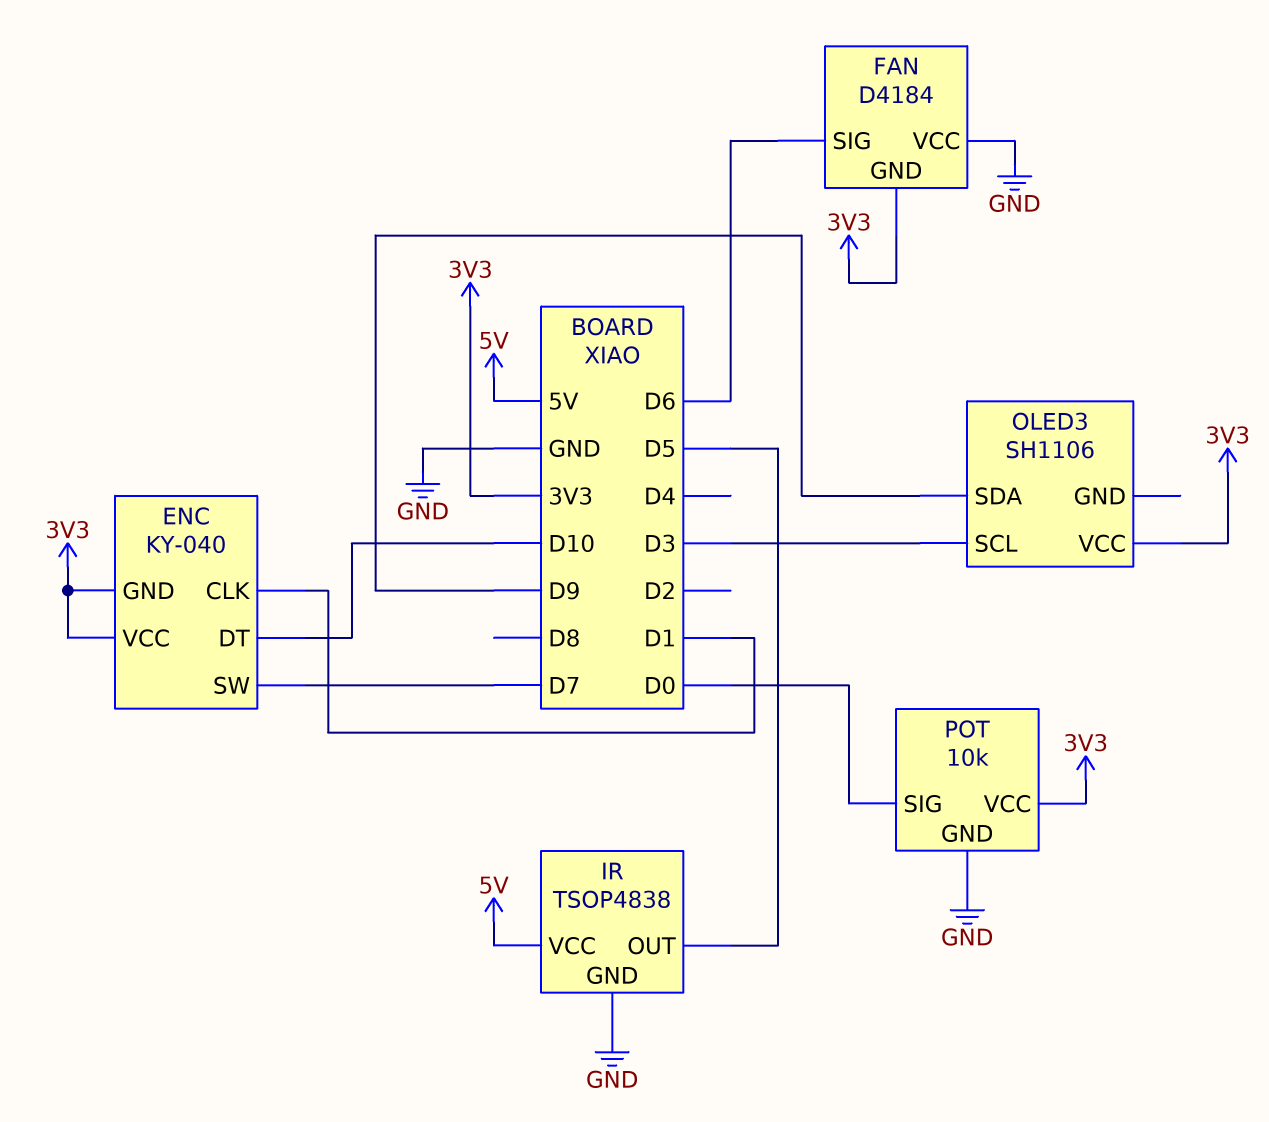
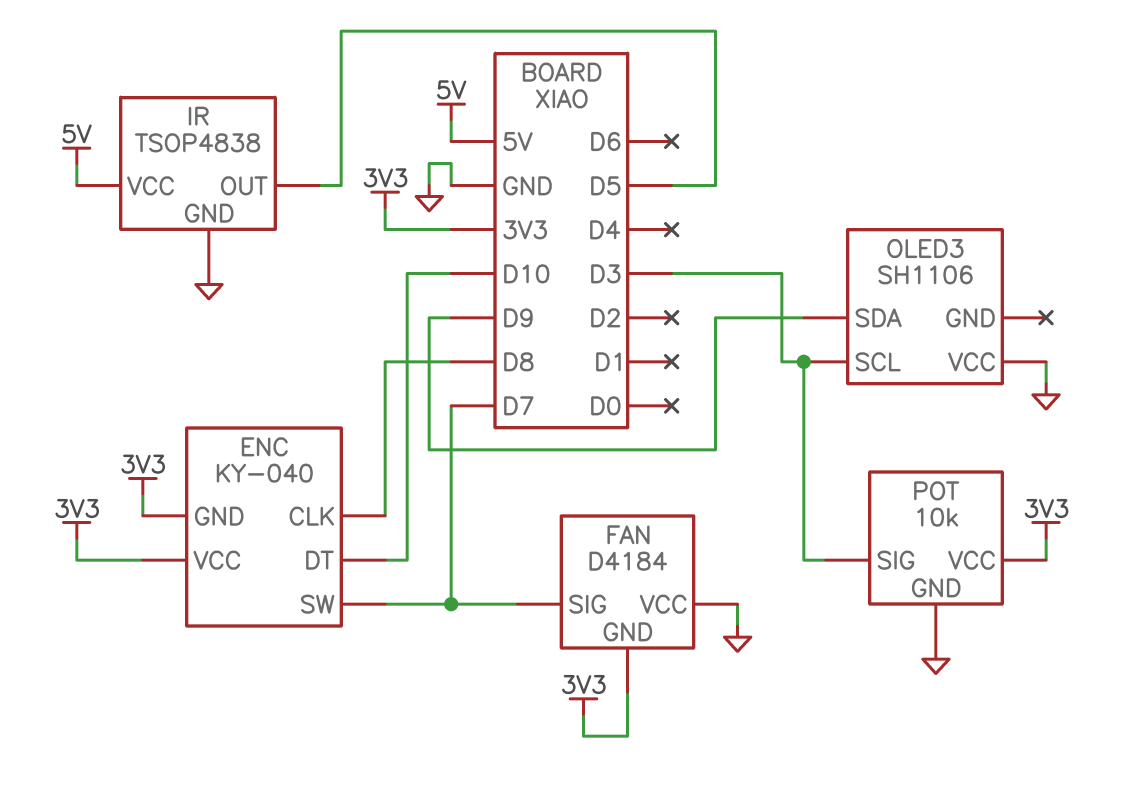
ENC pin CLK: D1 -> D8
FAN pin SIG: D6 -> D7
OLED3 pin VCC: 3V3 -> GND
POT pin SIG: D0 -> D3

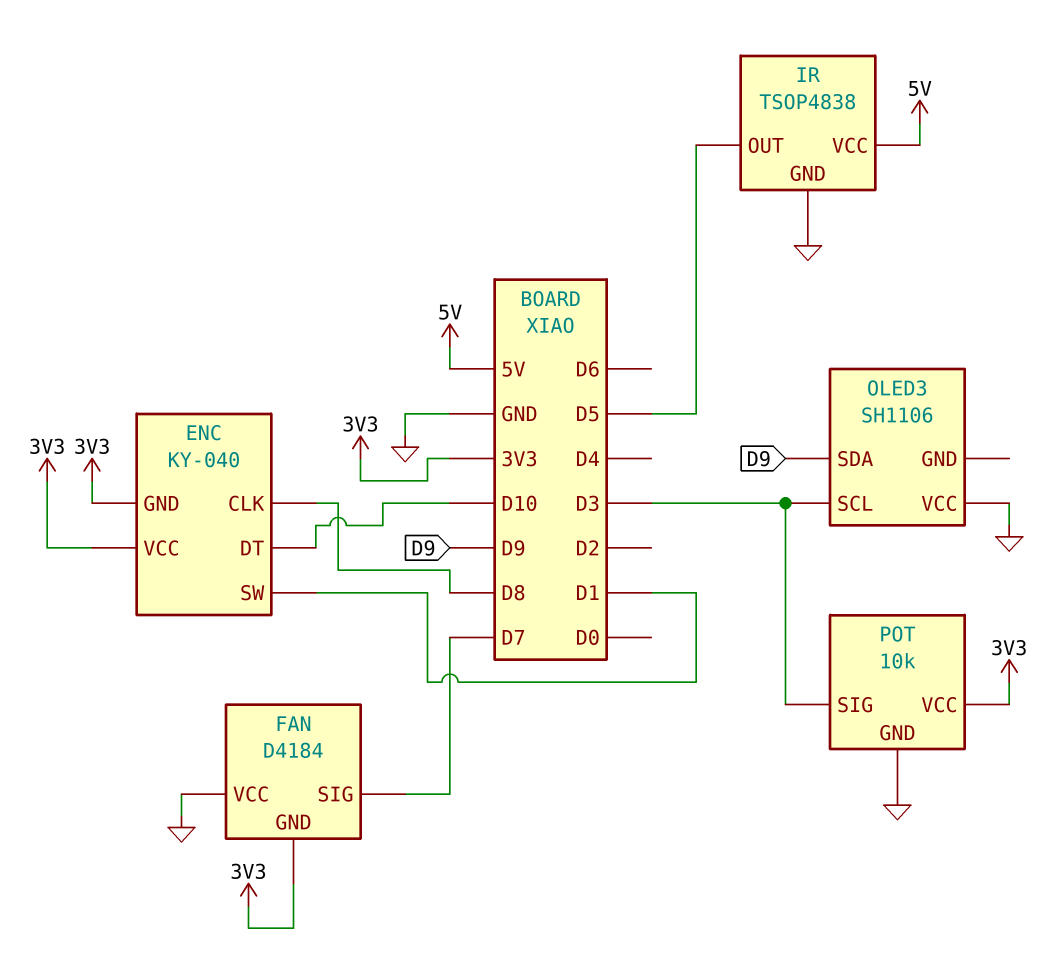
ENC pin SW: D7 -> D1

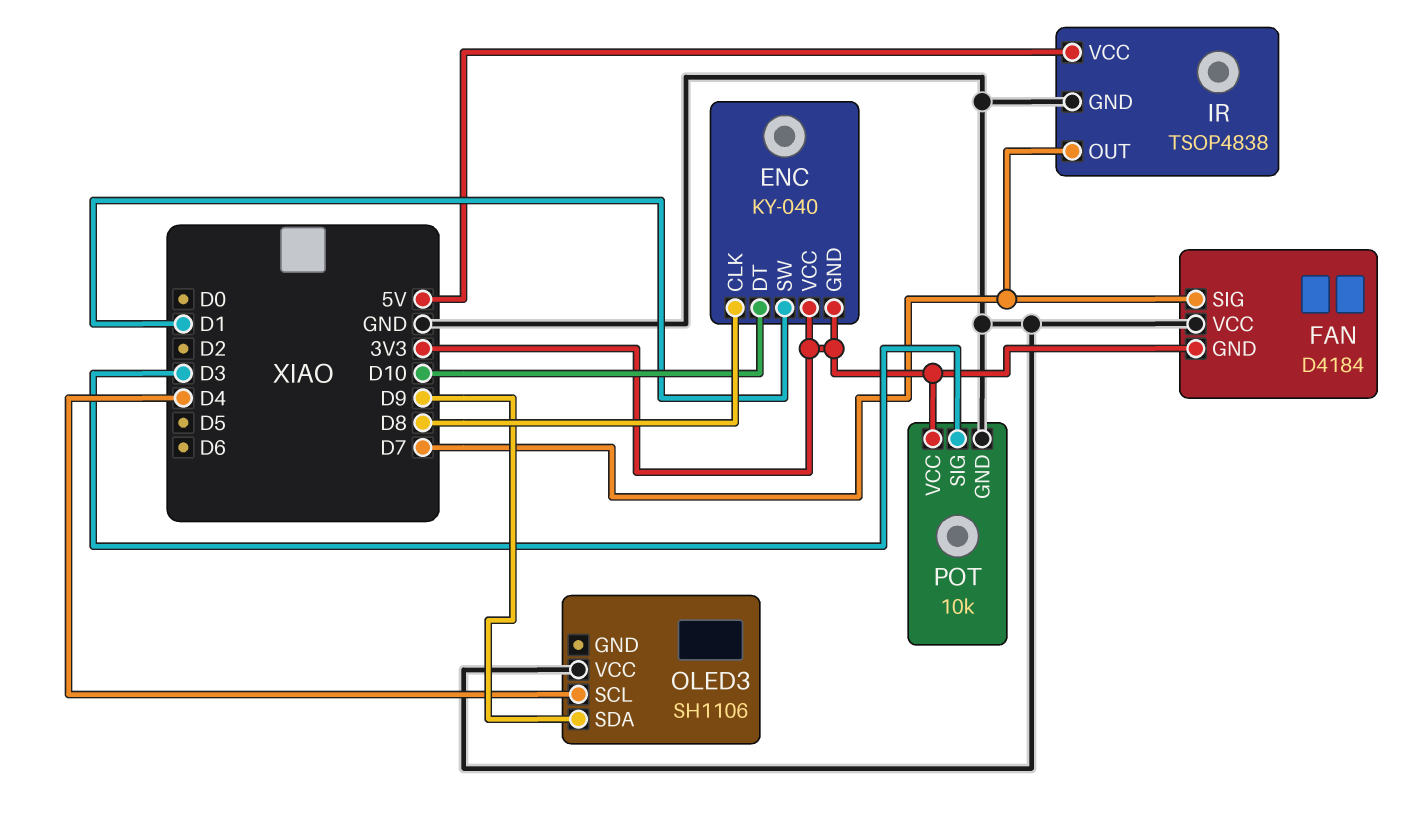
IR pin OUT: D5 -> D7
OLED3 pin SCL: D3 -> D4

